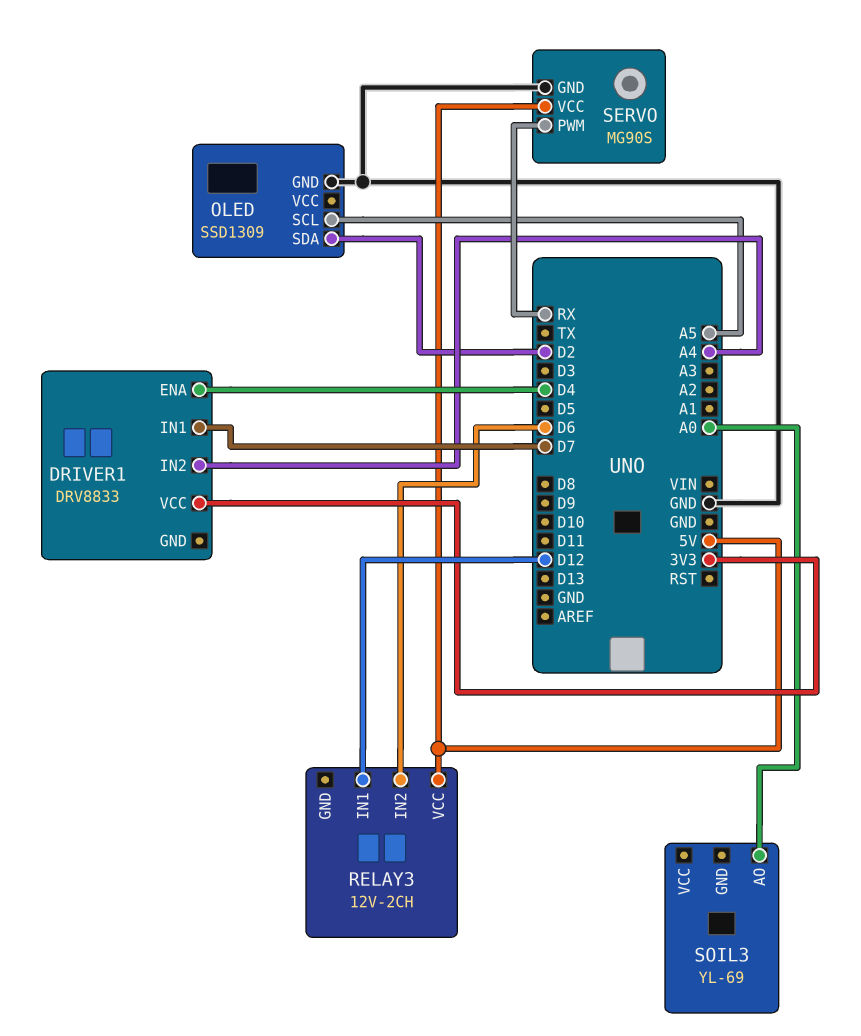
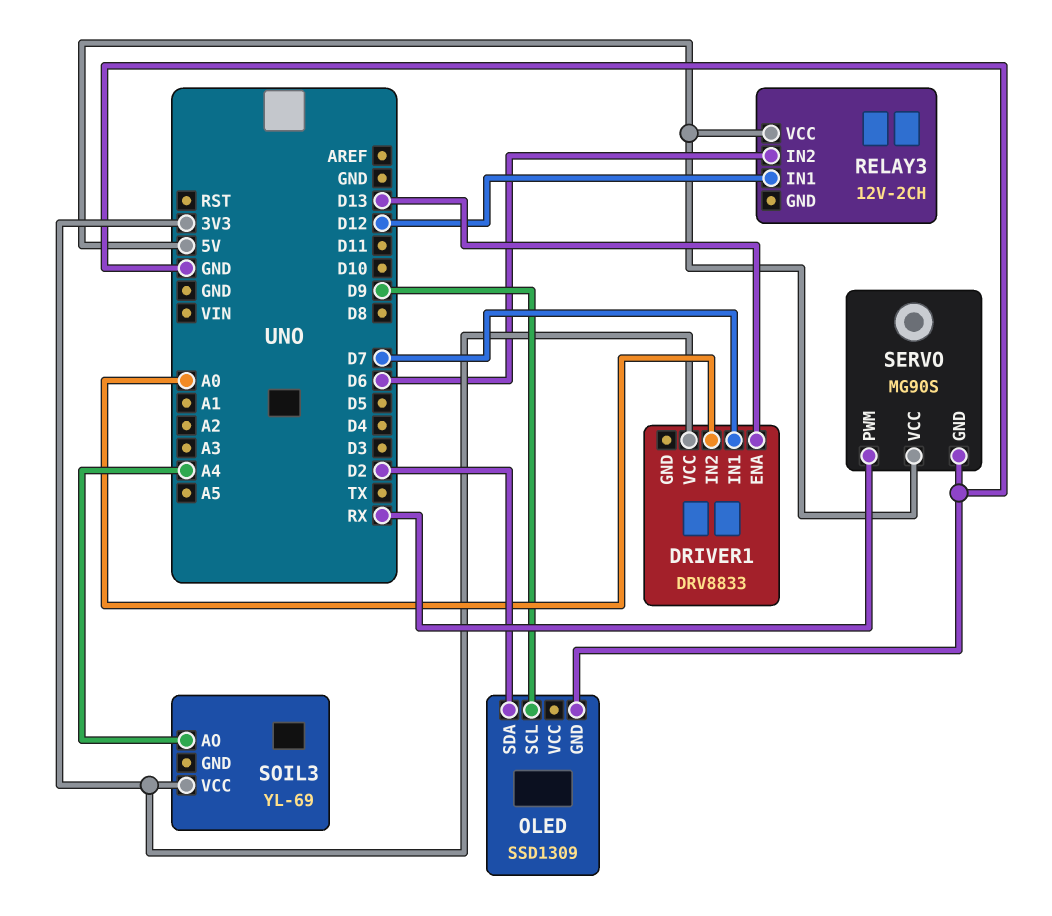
DRIVER1 pin ENA: D4 -> D13
DRIVER1 pin IN2: A4 -> A0
OLED pin SCL: A5 -> D9
SOIL3 pin AO: A0 -> A4
SOIL3 pin VCC: none -> 3V3

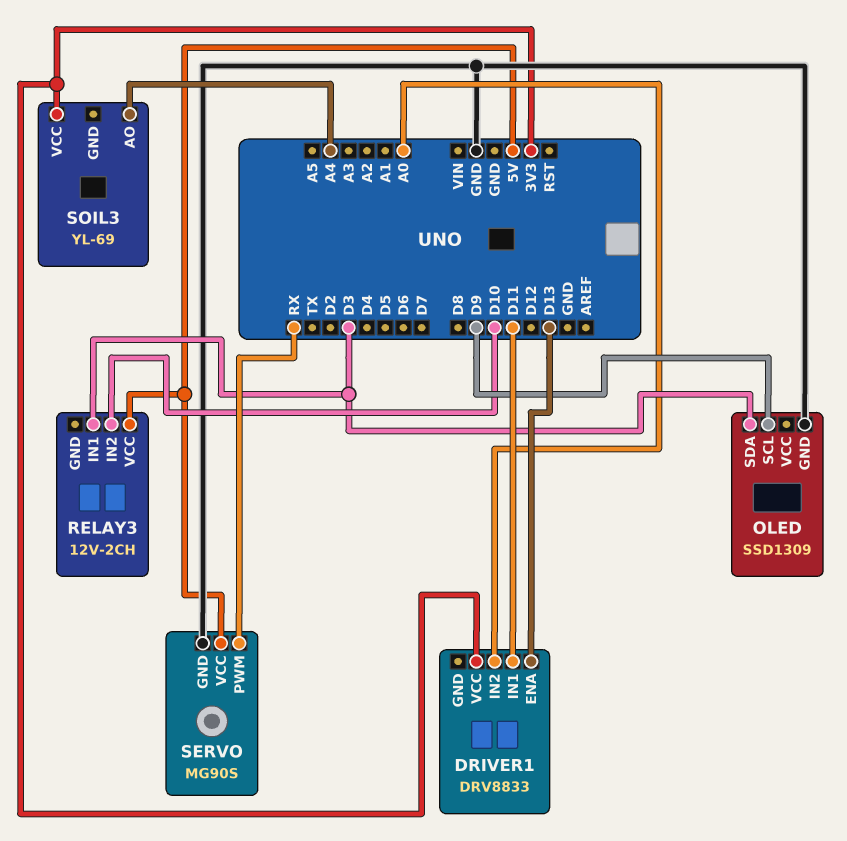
DRIVER1 pin IN1: D7 -> D11
OLED pin SDA: D2 -> D3
RELAY3 pin IN1: D12 -> D3
RELAY3 pin IN2: D6 -> D10

